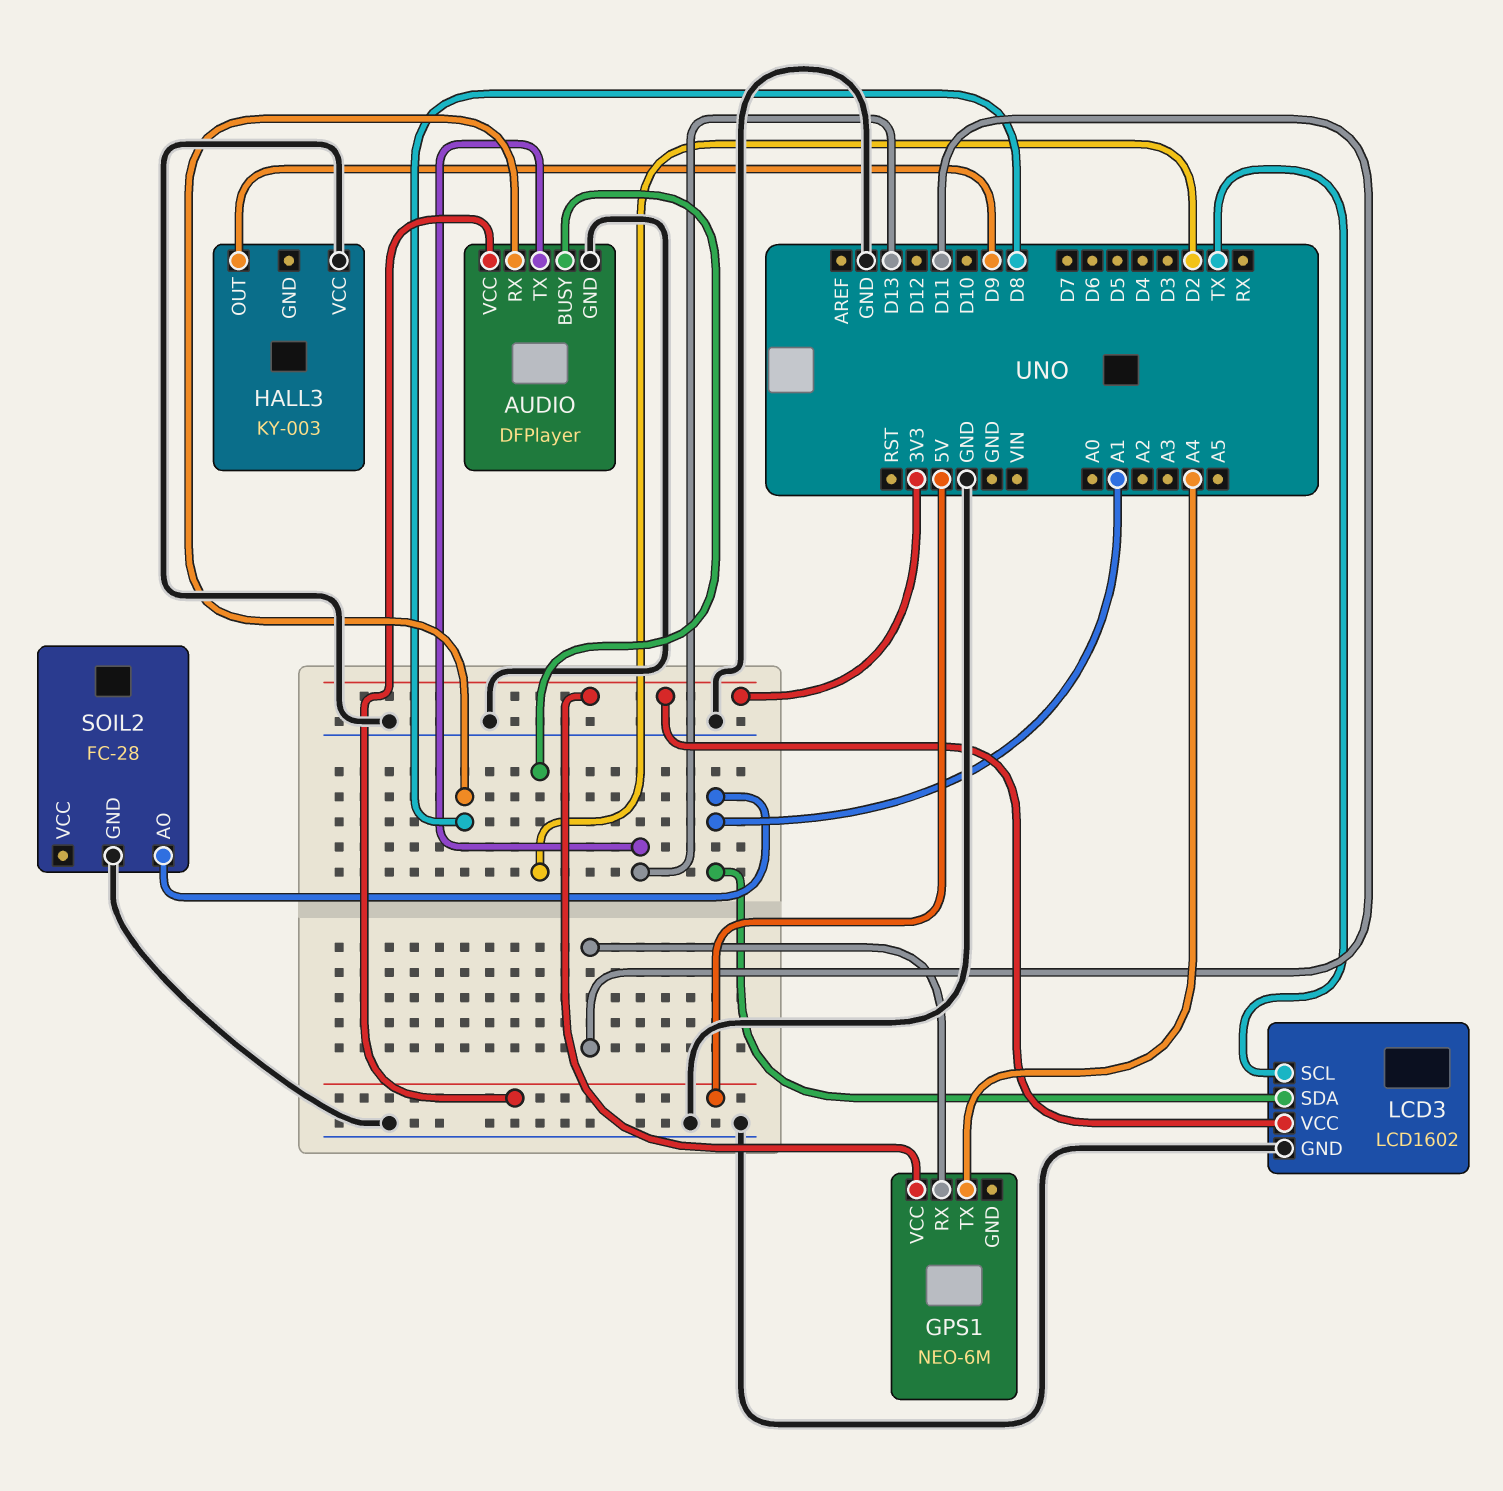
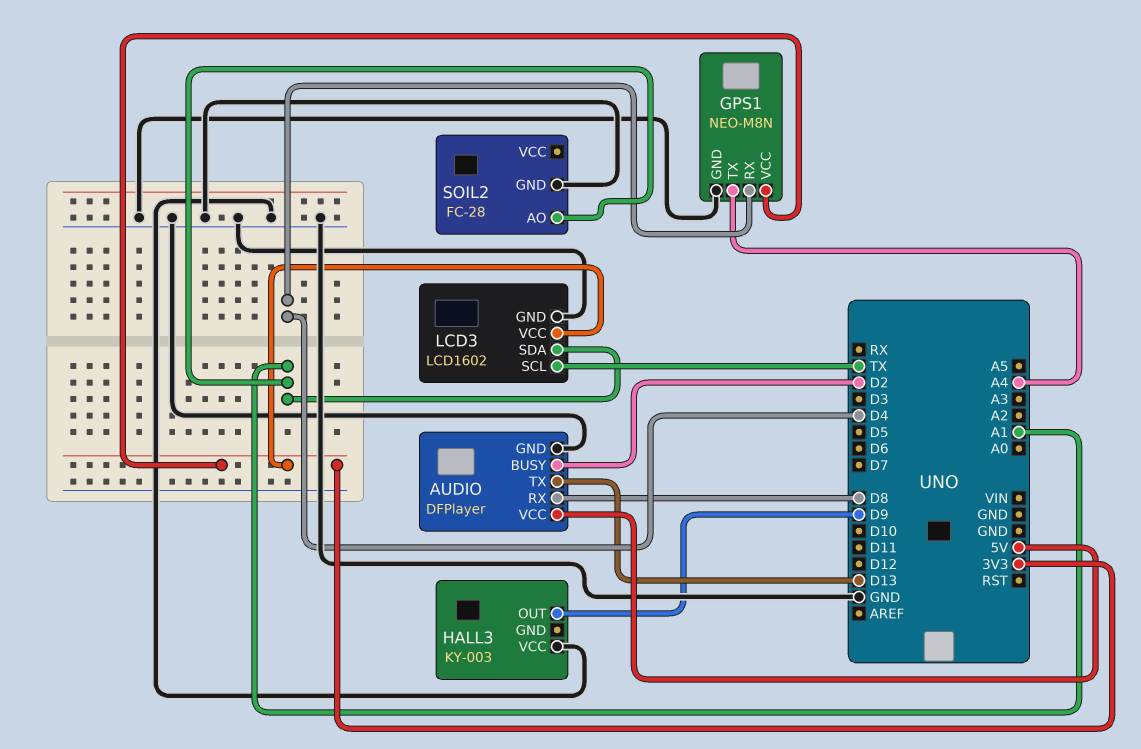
GPS1: NEO-6M -> NEO-M8N
GPS1 pin GND: none -> GND
GPS1 pin RX: D11 -> D4

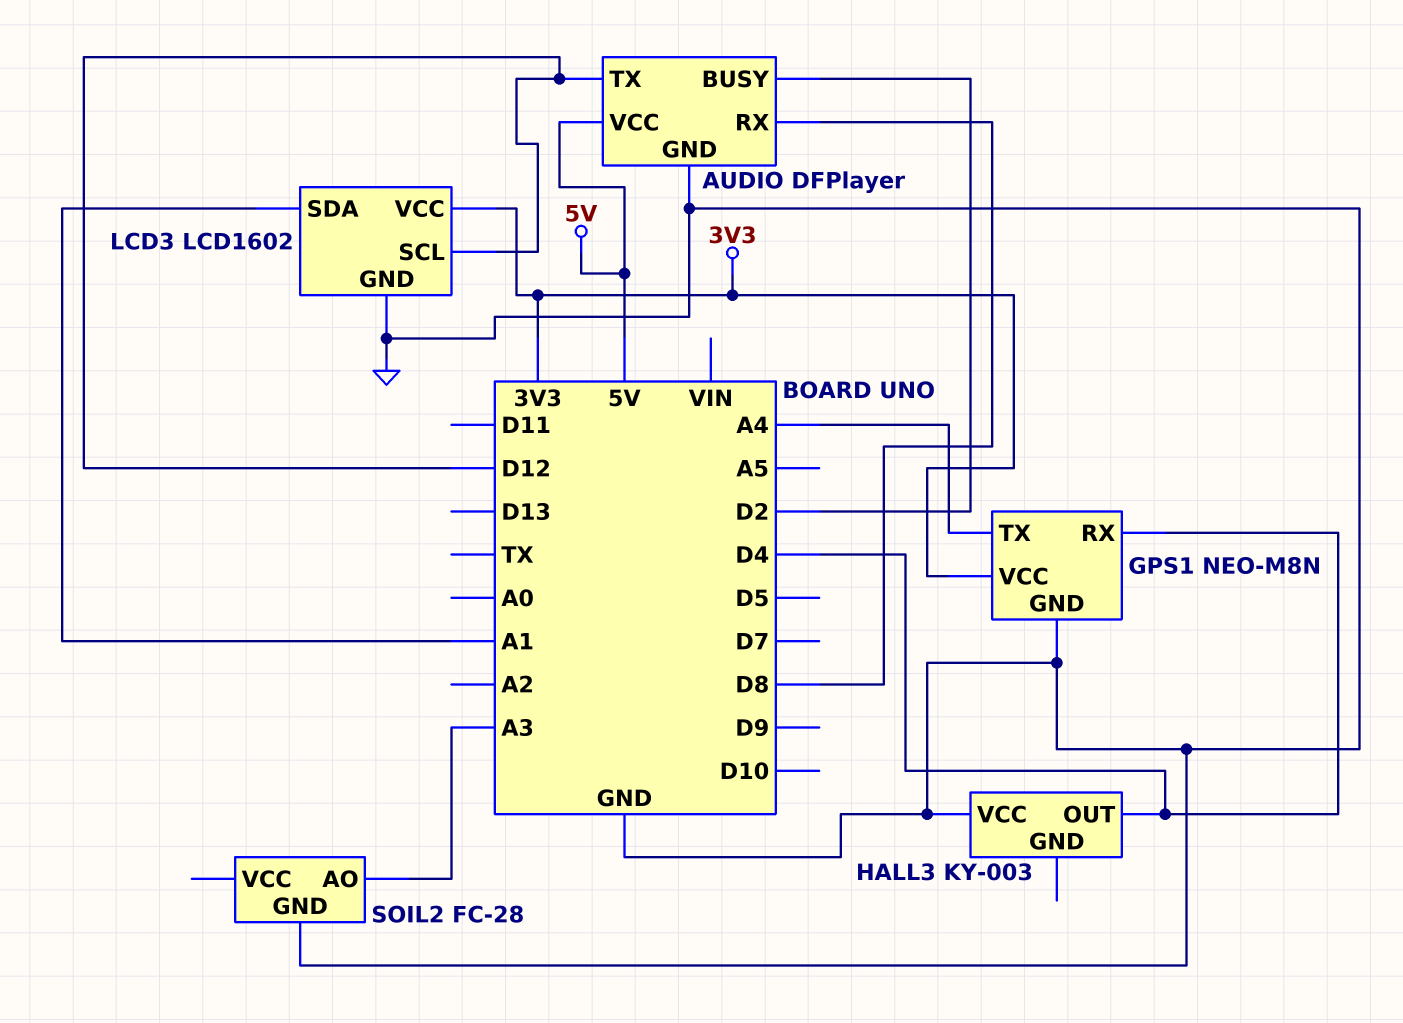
AUDIO pin TX: D13 -> D12
HALL3 pin OUT: D9 -> D4
LCD3 pin SCL: TX -> D12
SOIL2 pin AO: A1 -> A3

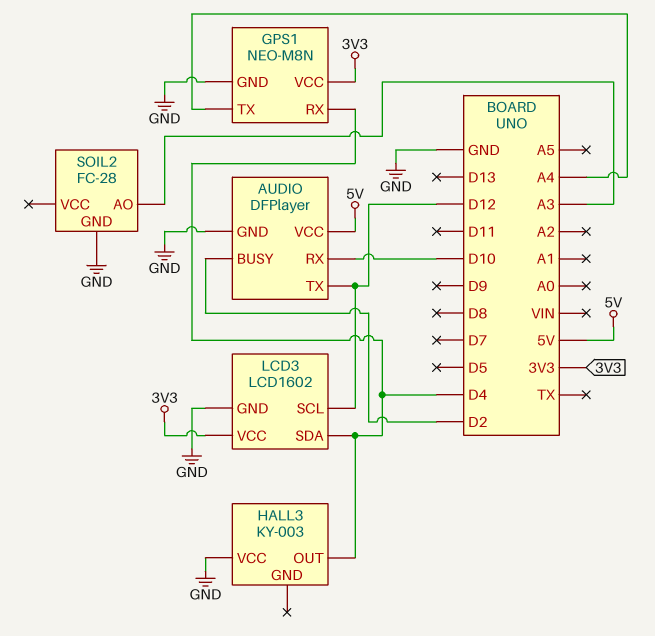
AUDIO pin RX: D8 -> D10
LCD3 pin SDA: A1 -> D4

